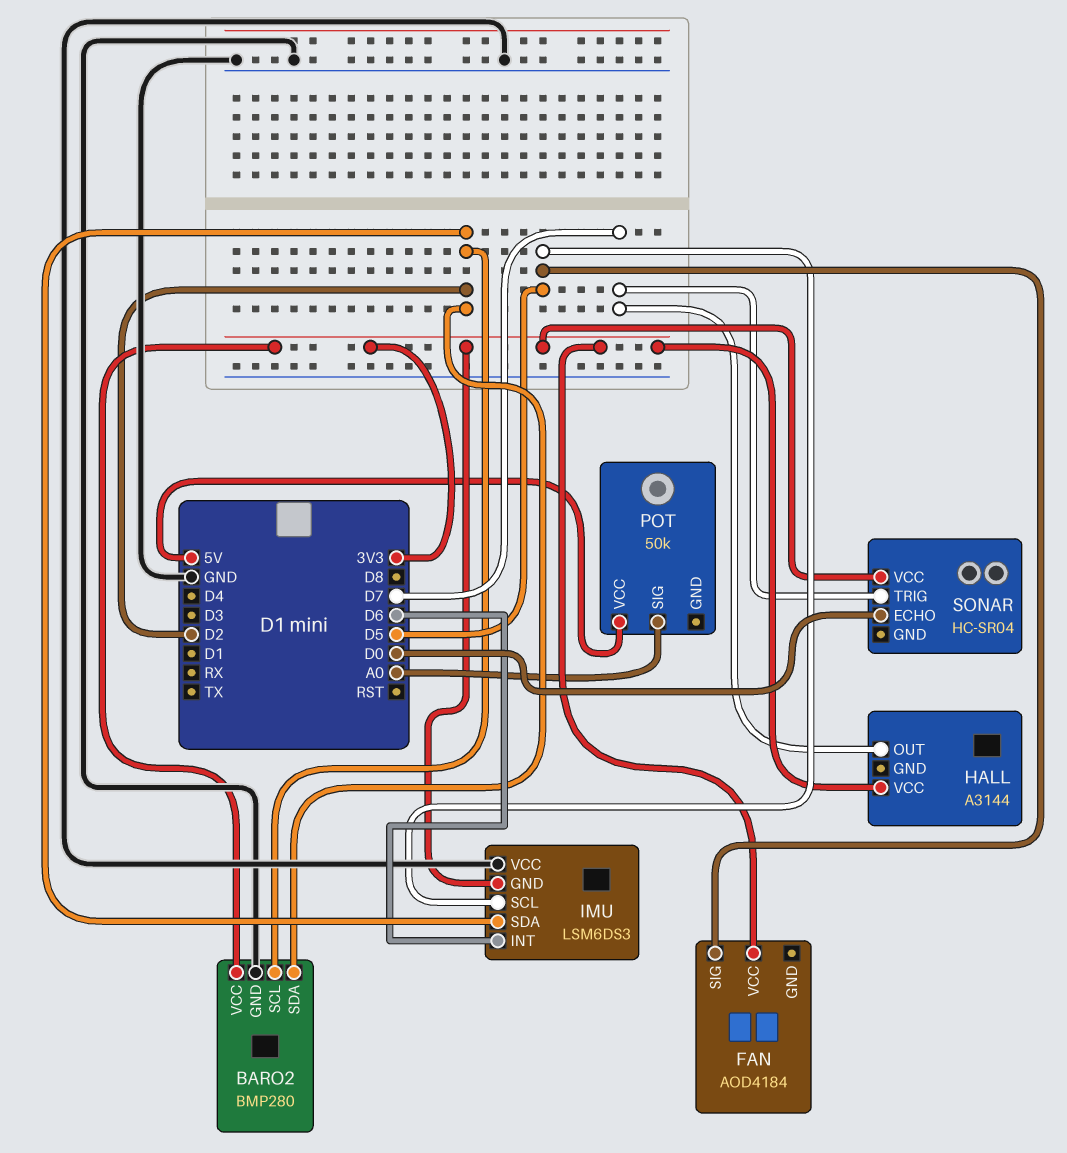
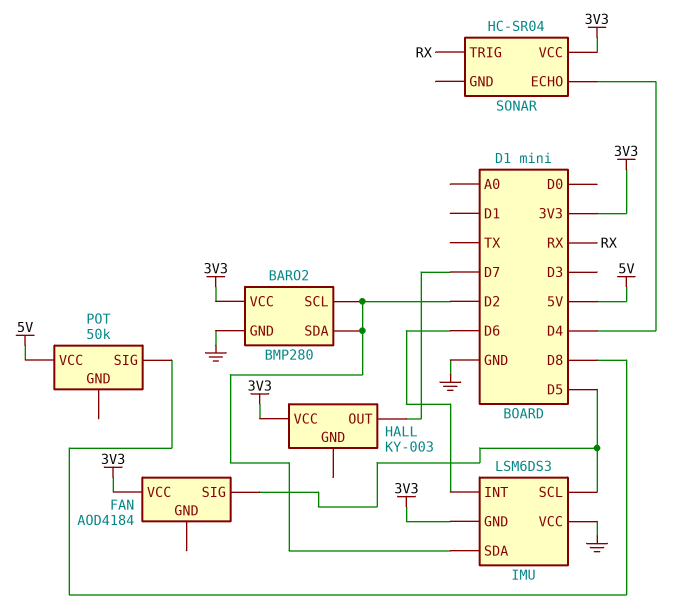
HALL: A3144 -> KY-003
POT pin SIG: A0 -> D8
SONAR pin ECHO: D0 -> D4
SONAR pin TRIG: D7 -> RX

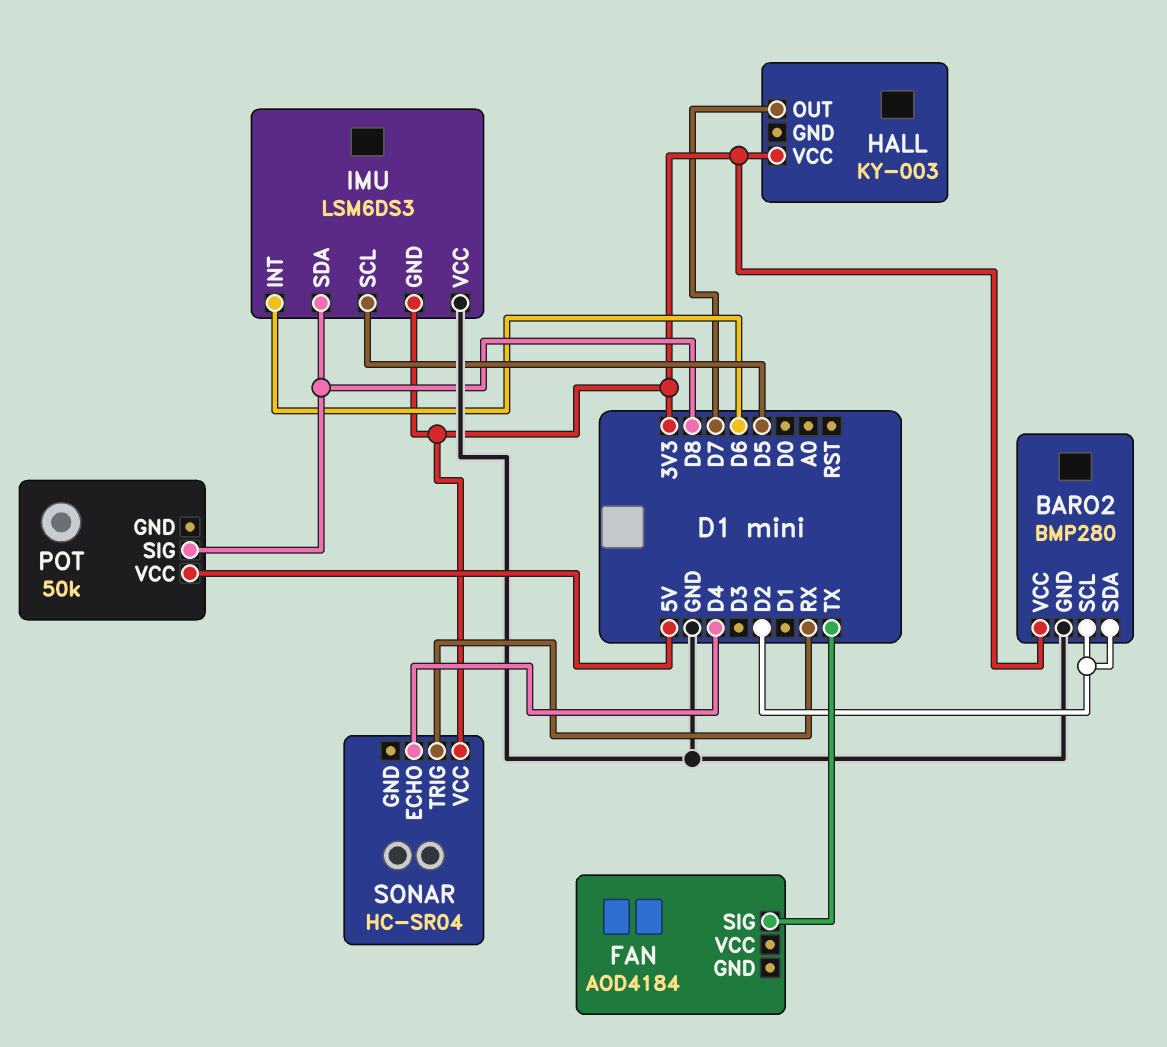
FAN pin SIG: D5 -> TX
FAN pin VCC: 3V3 -> none
IMU pin SDA: D2 -> D8

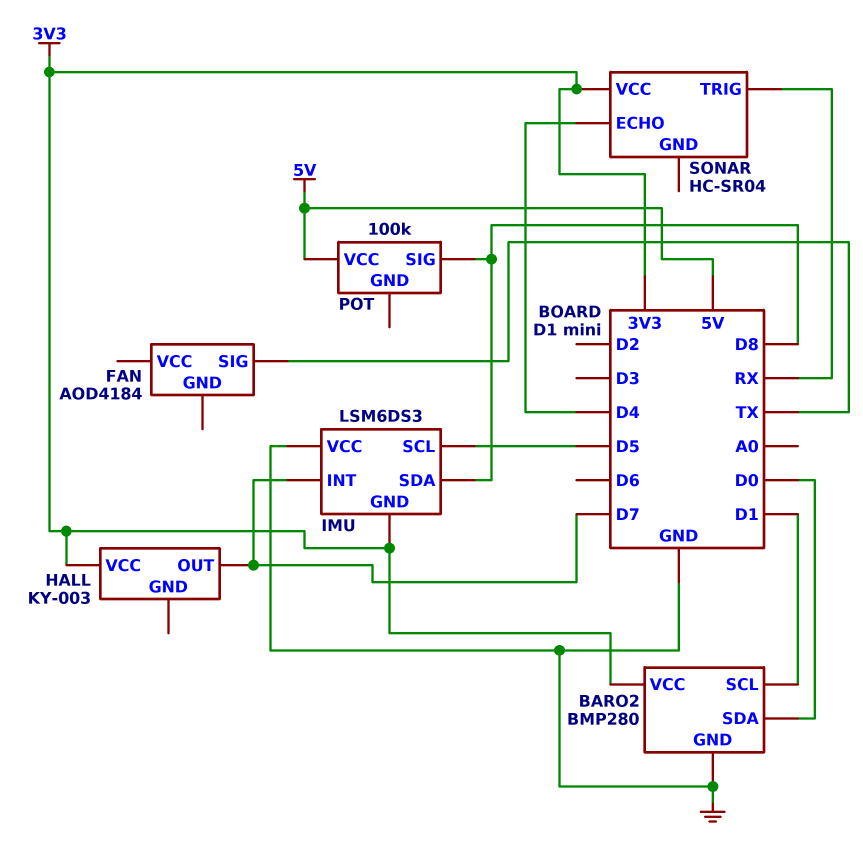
BARO2 pin SCL: D2 -> D1
BARO2 pin SDA: D2 -> D0
IMU pin INT: D6 -> D7
POT: 50k -> 100k

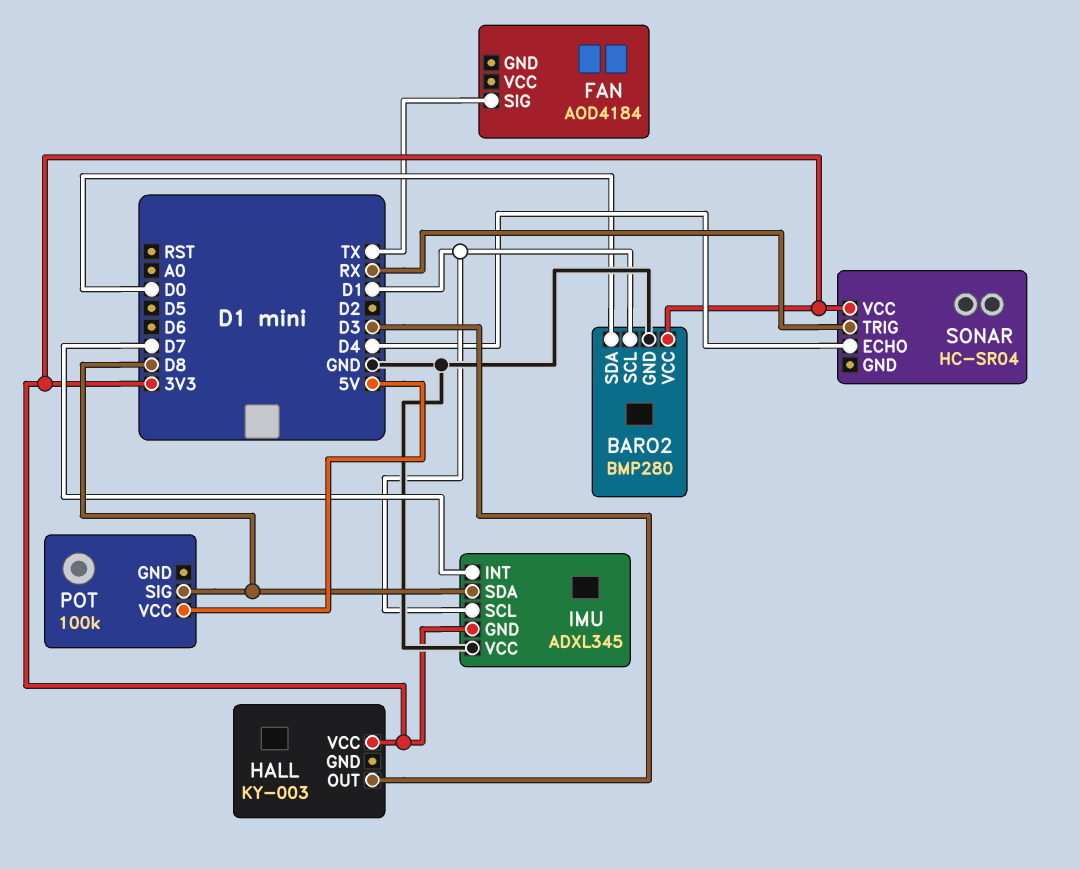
HALL pin OUT: D7 -> D3
IMU: LSM6DS3 -> ADXL345
IMU pin SCL: D5 -> D1

